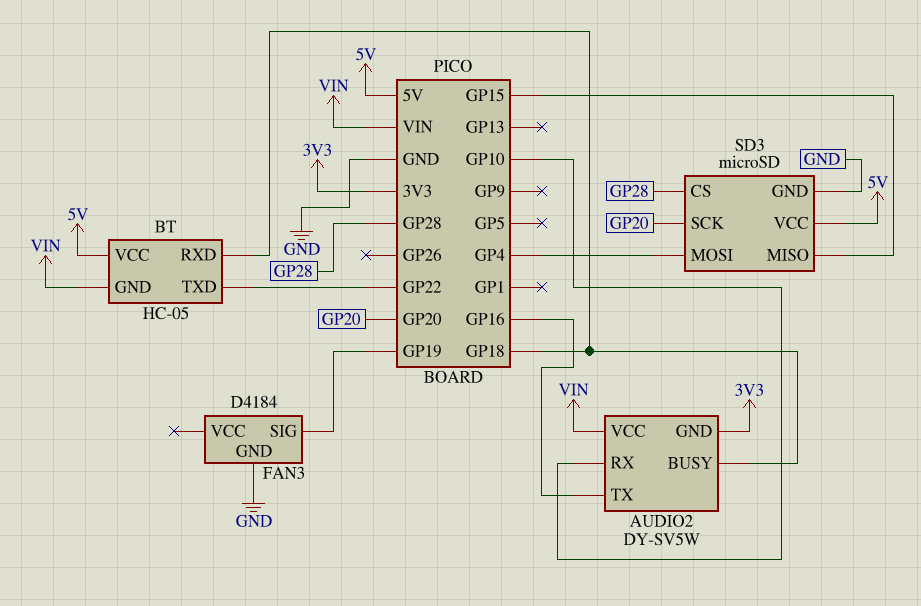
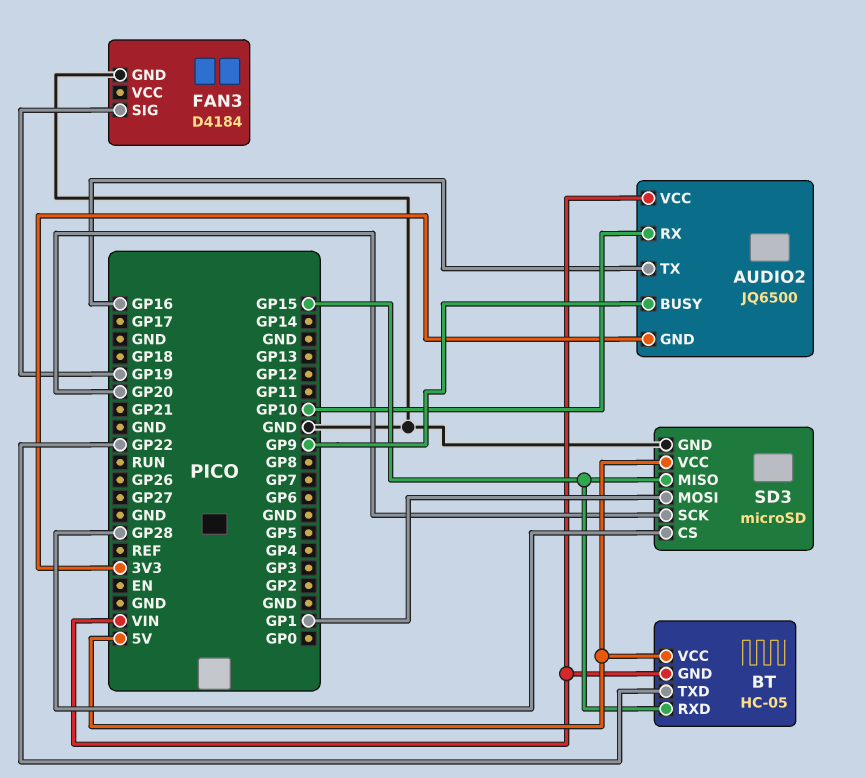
AUDIO2: DY-SV5W -> JQ6500
AUDIO2 pin BUSY: GP18 -> GP9
BT pin RXD: GP18 -> GP15
SD3 pin MOSI: GP4 -> GP1

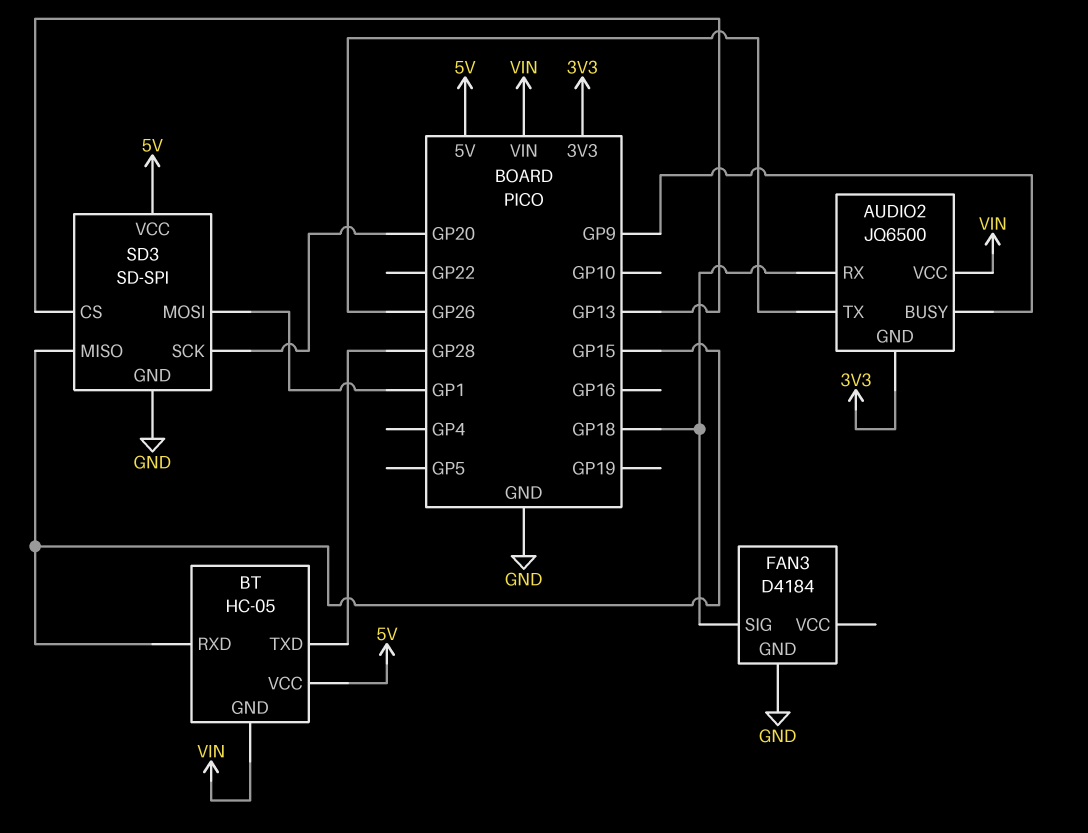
AUDIO2 pin RX: GP10 -> GP18
AUDIO2 pin TX: GP16 -> GP26
BT pin TXD: GP22 -> GP28
FAN3 pin SIG: GP19 -> GP18
SD3: microSD -> SD-SPI
SD3 pin CS: GP28 -> GP13

